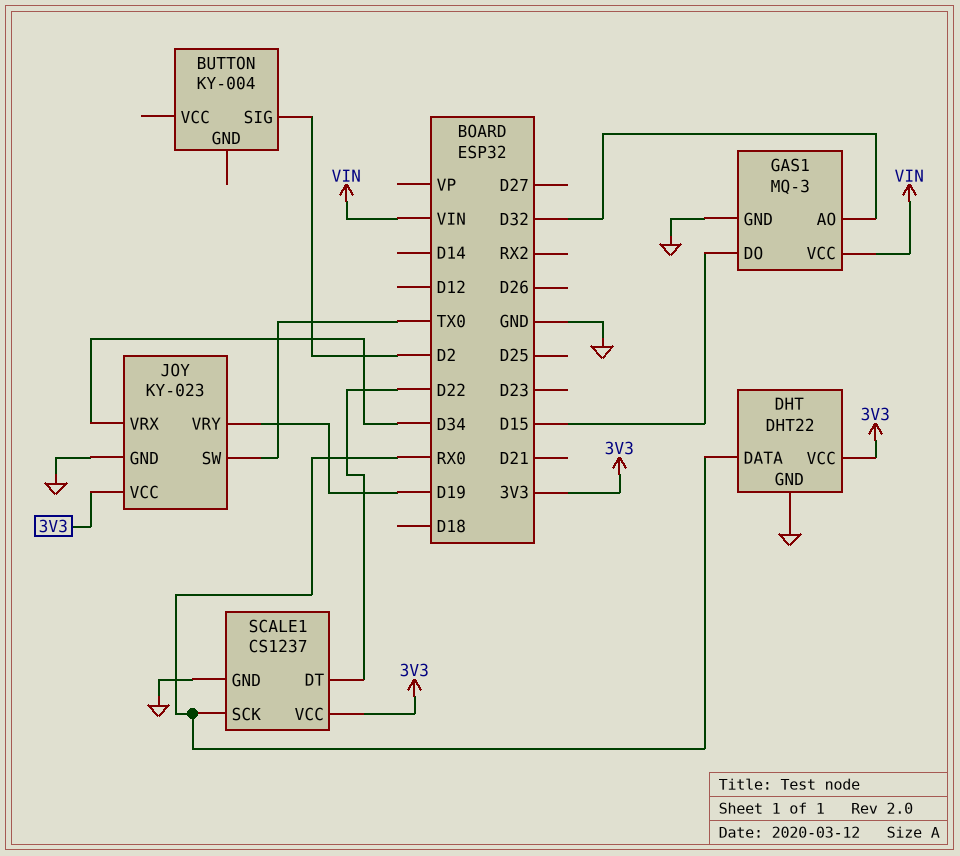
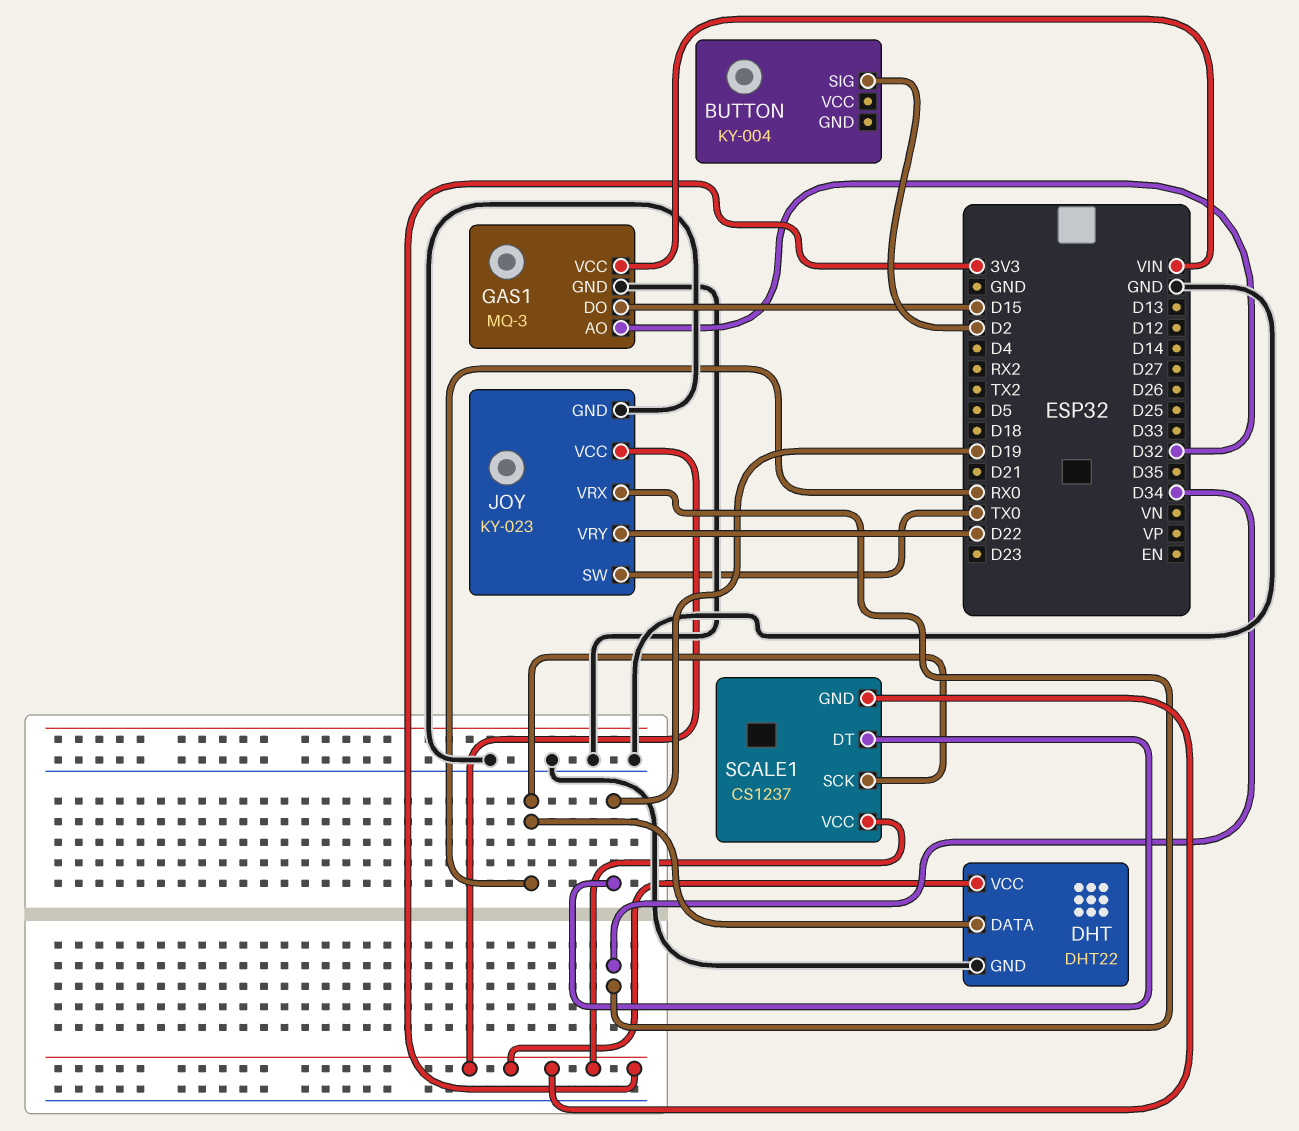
JOY pin VRY: D19 -> D22
SCALE1 pin DT: D22 -> D19
SCALE1 pin GND: GND -> 3V3

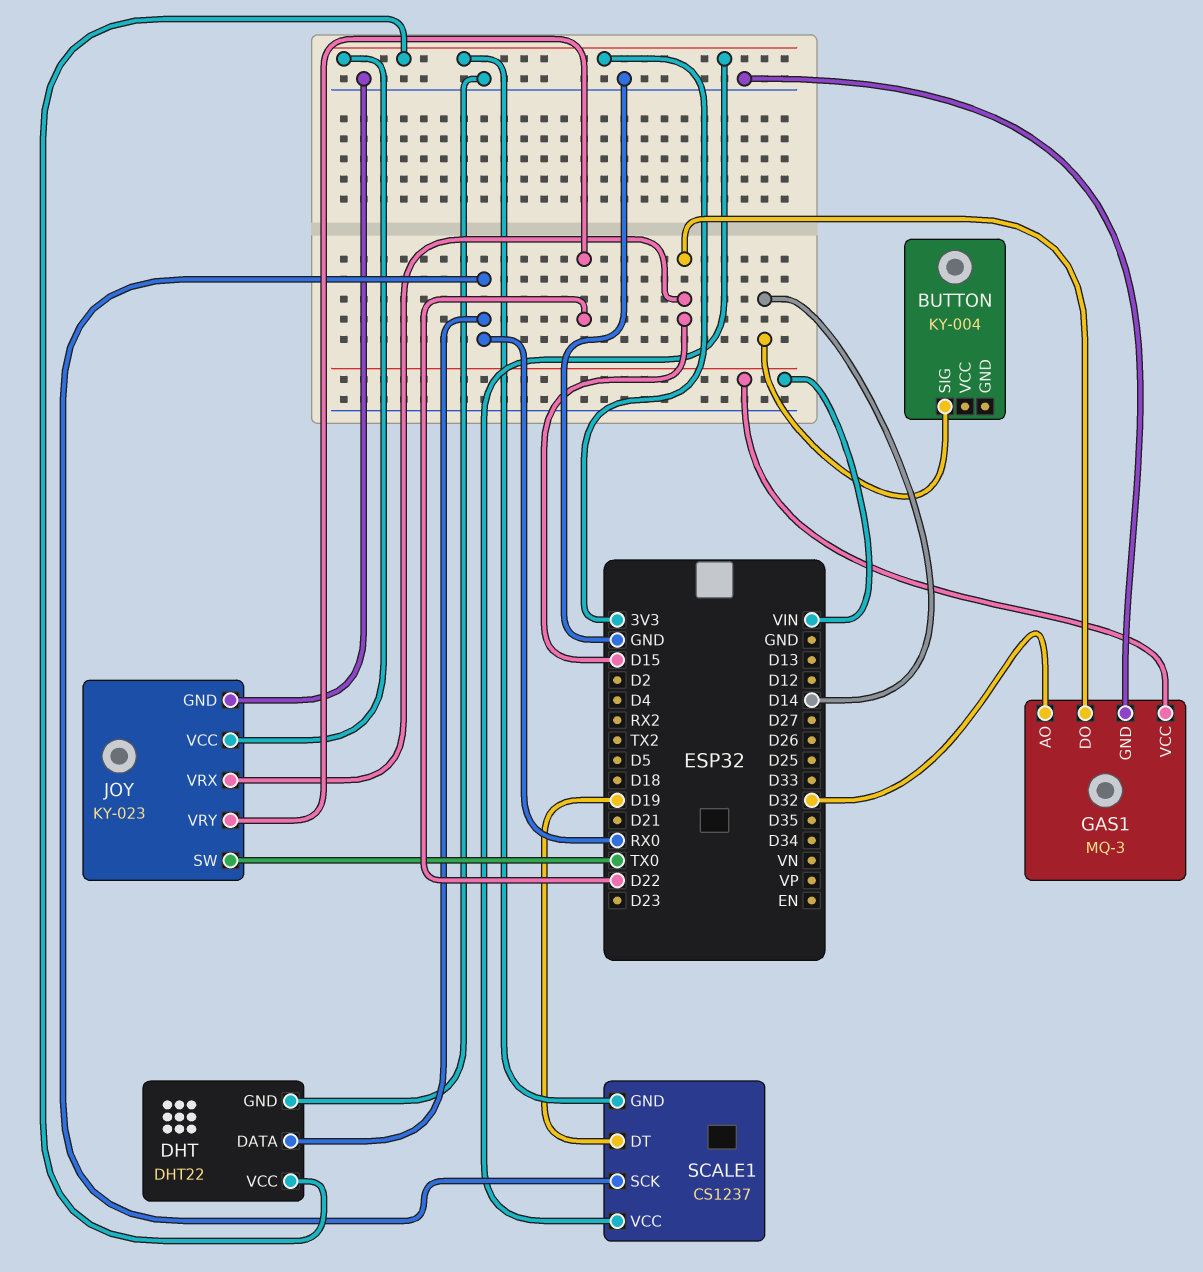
BUTTON pin SIG: D2 -> D14
JOY pin VRX: D34 -> D15

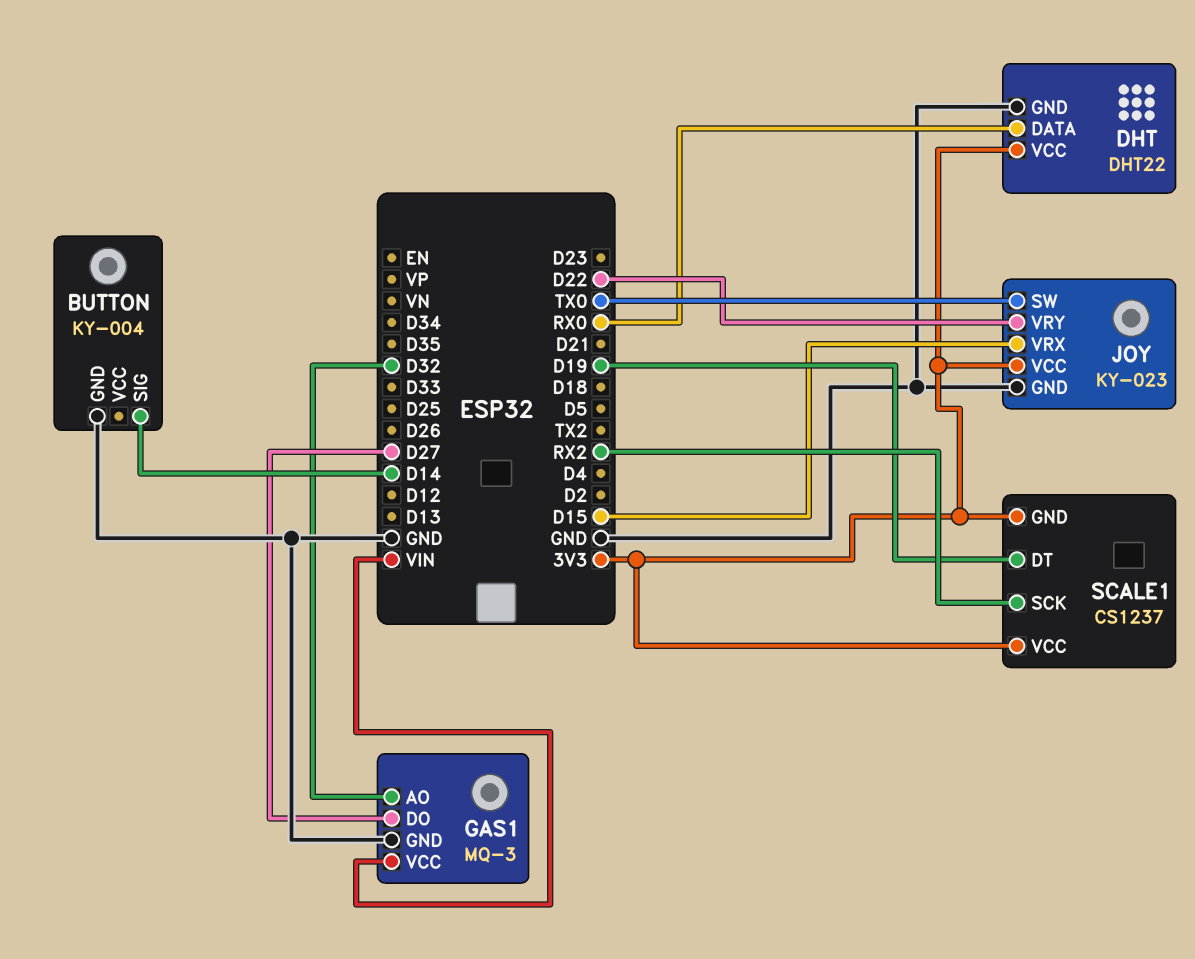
BUTTON pin GND: none -> GND
GAS1 pin DO: D15 -> D27
SCALE1 pin SCK: RX0 -> RX2

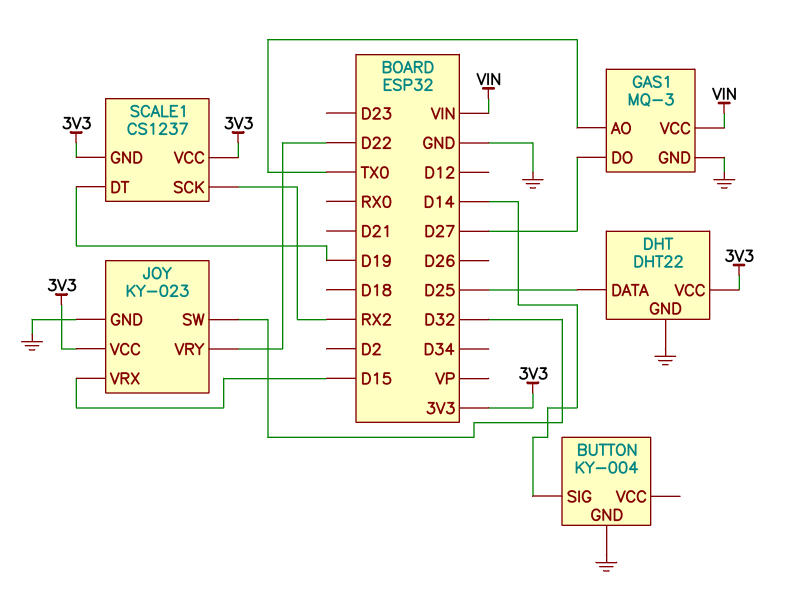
DHT pin DATA: RX0 -> D25
GAS1 pin AO: D32 -> TX0
JOY pin SW: TX0 -> D32

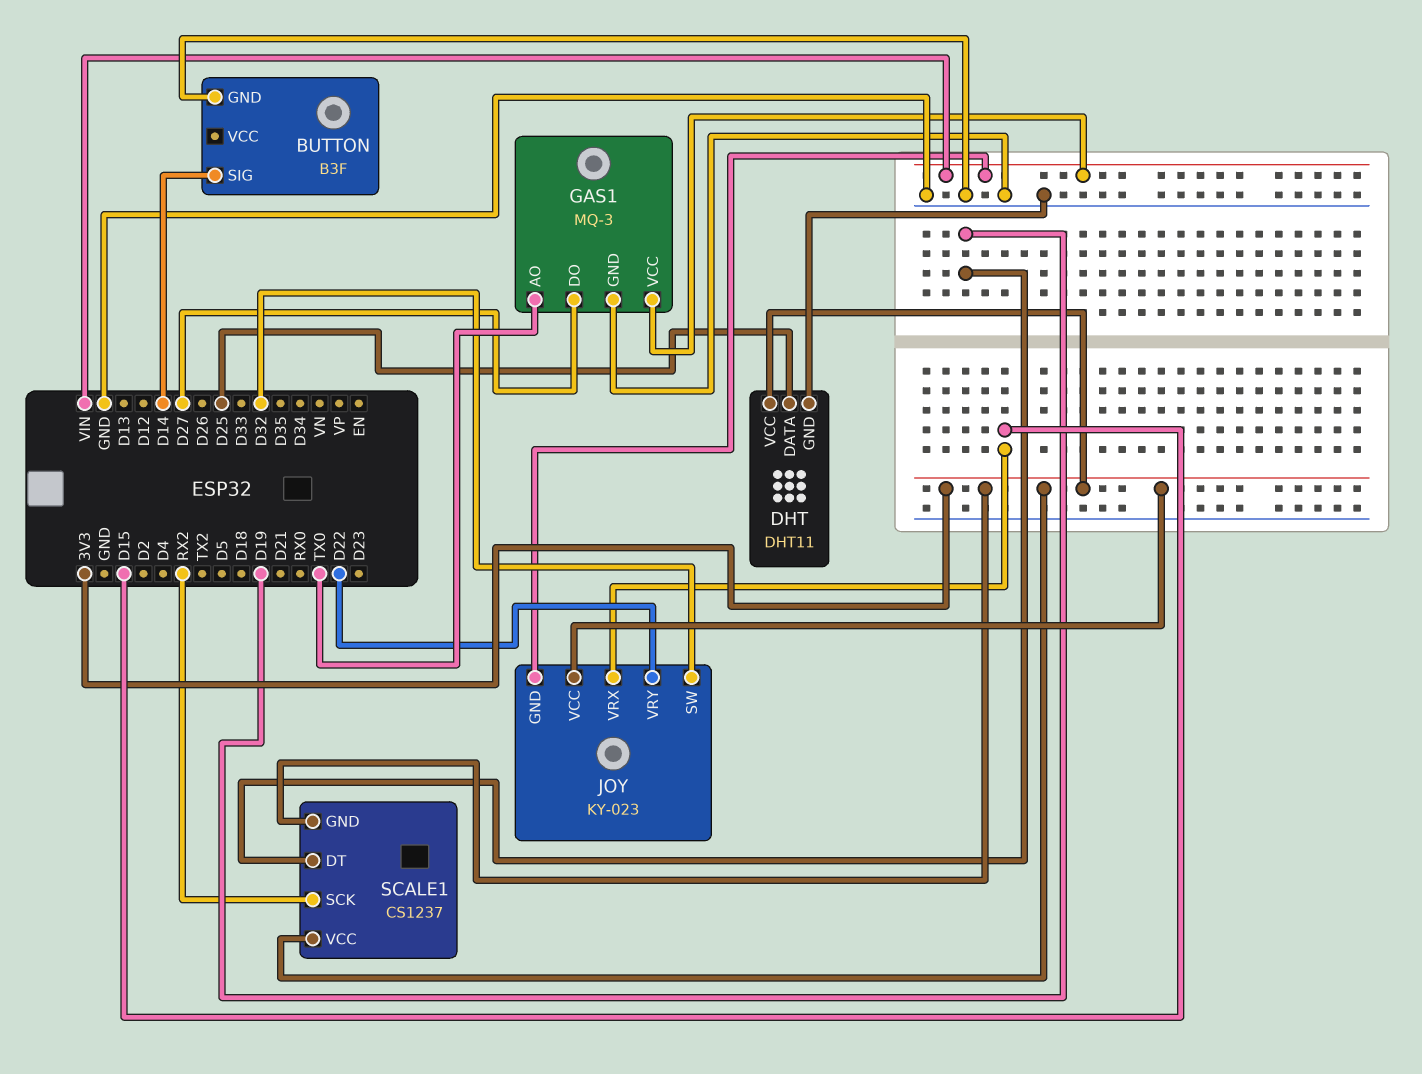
BUTTON: KY-004 -> B3F
DHT: DHT22 -> DHT11
JOY pin GND: GND -> VIN

